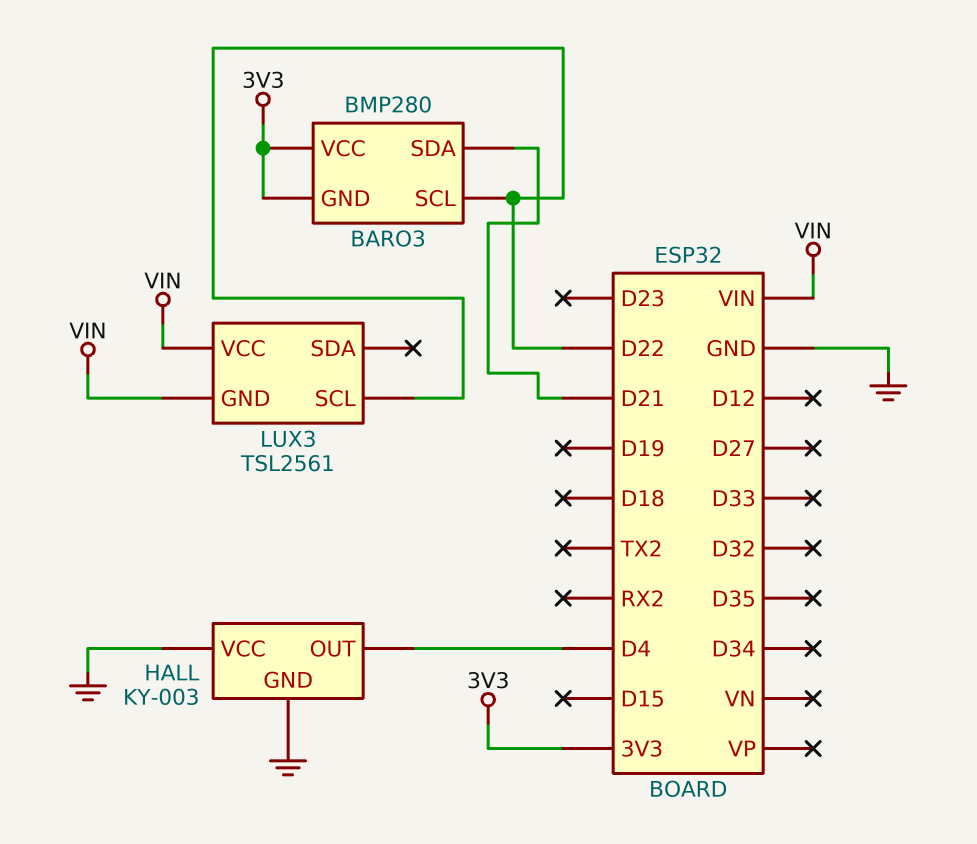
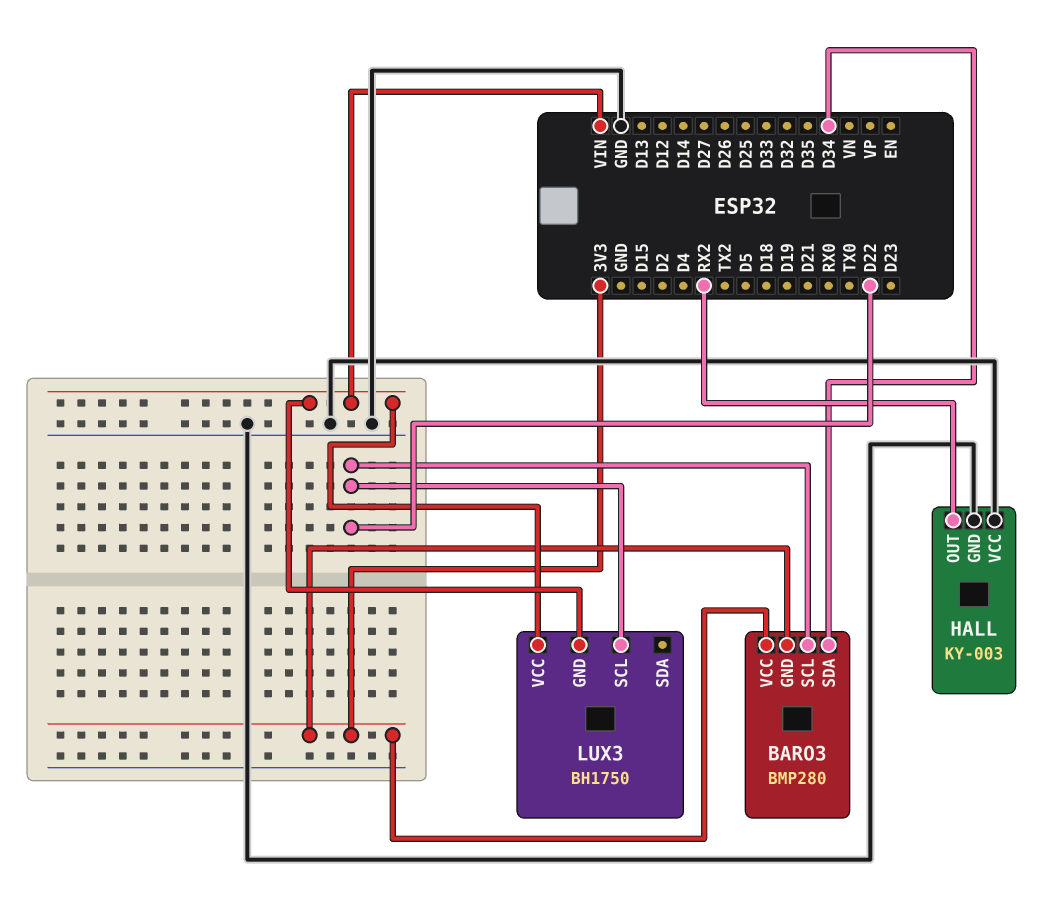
BARO3 pin SDA: D21 -> D34
HALL pin OUT: D4 -> RX2
LUX3: TSL2561 -> BH1750

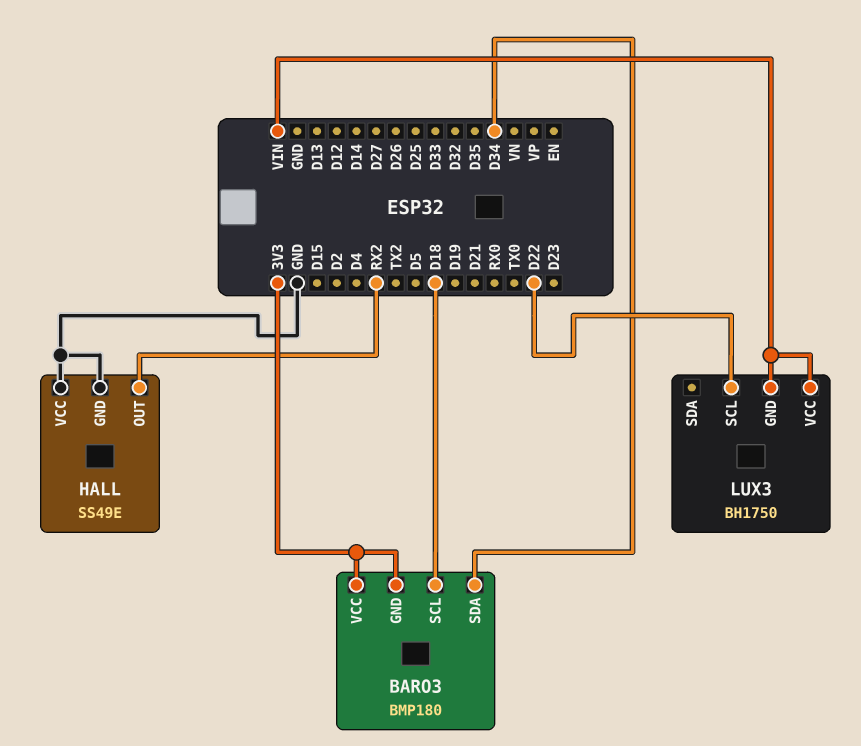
BARO3: BMP280 -> BMP180
BARO3 pin SCL: D22 -> D18
HALL: KY-003 -> SS49E

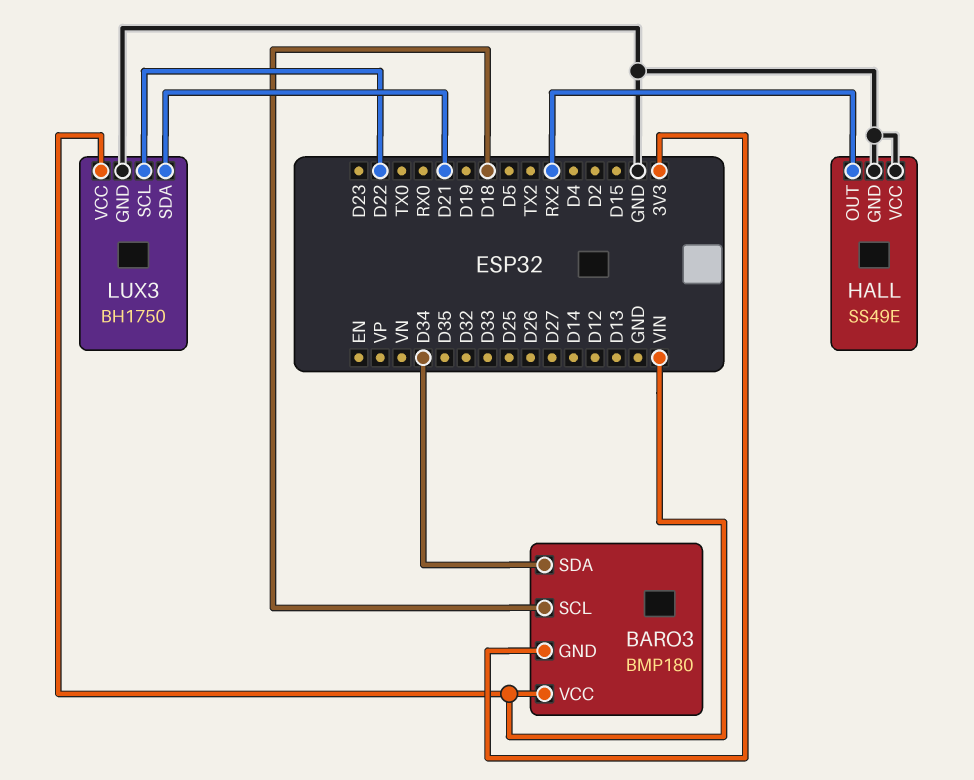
BARO3 pin VCC: 3V3 -> VIN
LUX3 pin GND: VIN -> GND
LUX3 pin SDA: none -> D21

